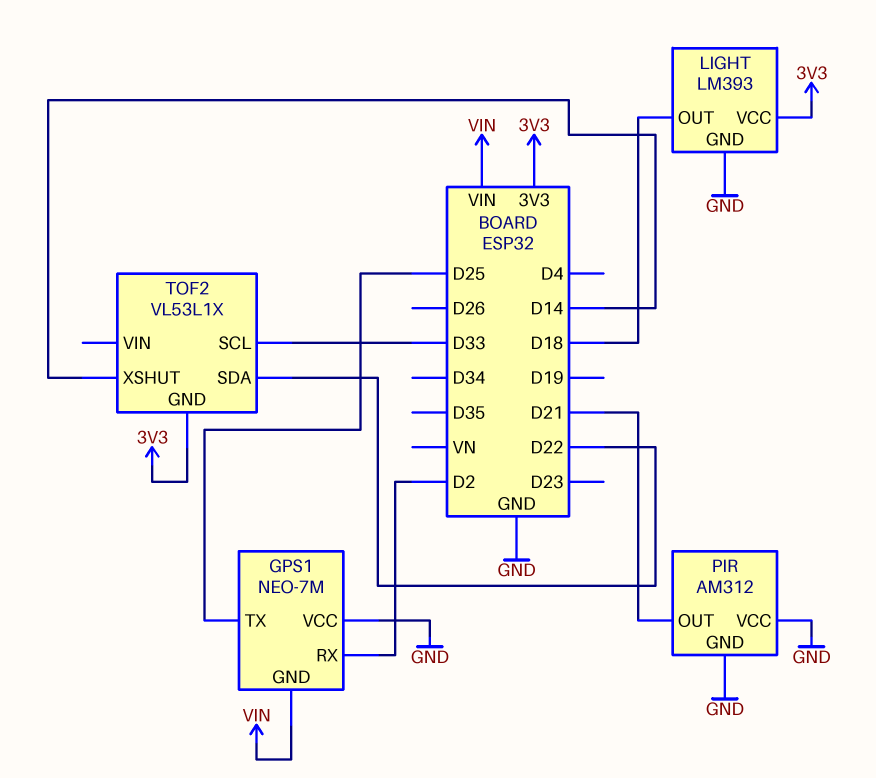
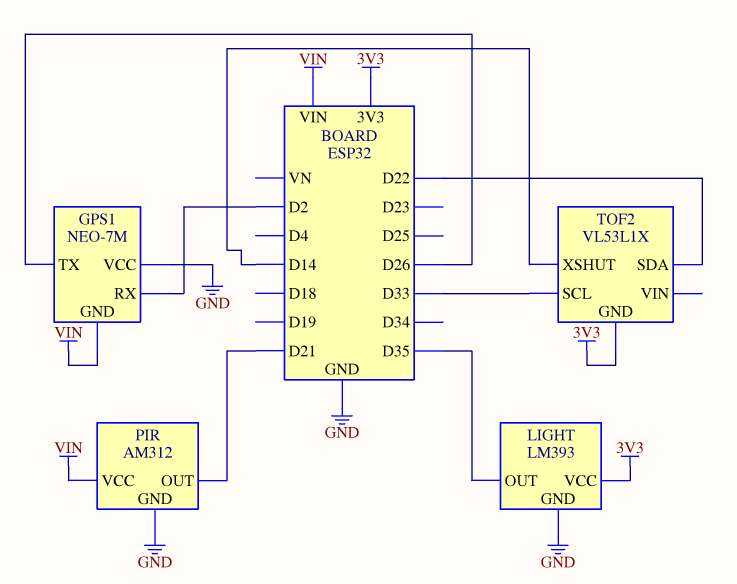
GPS1 pin TX: D25 -> D26
LIGHT pin OUT: D18 -> D35
PIR pin VCC: GND -> VIN

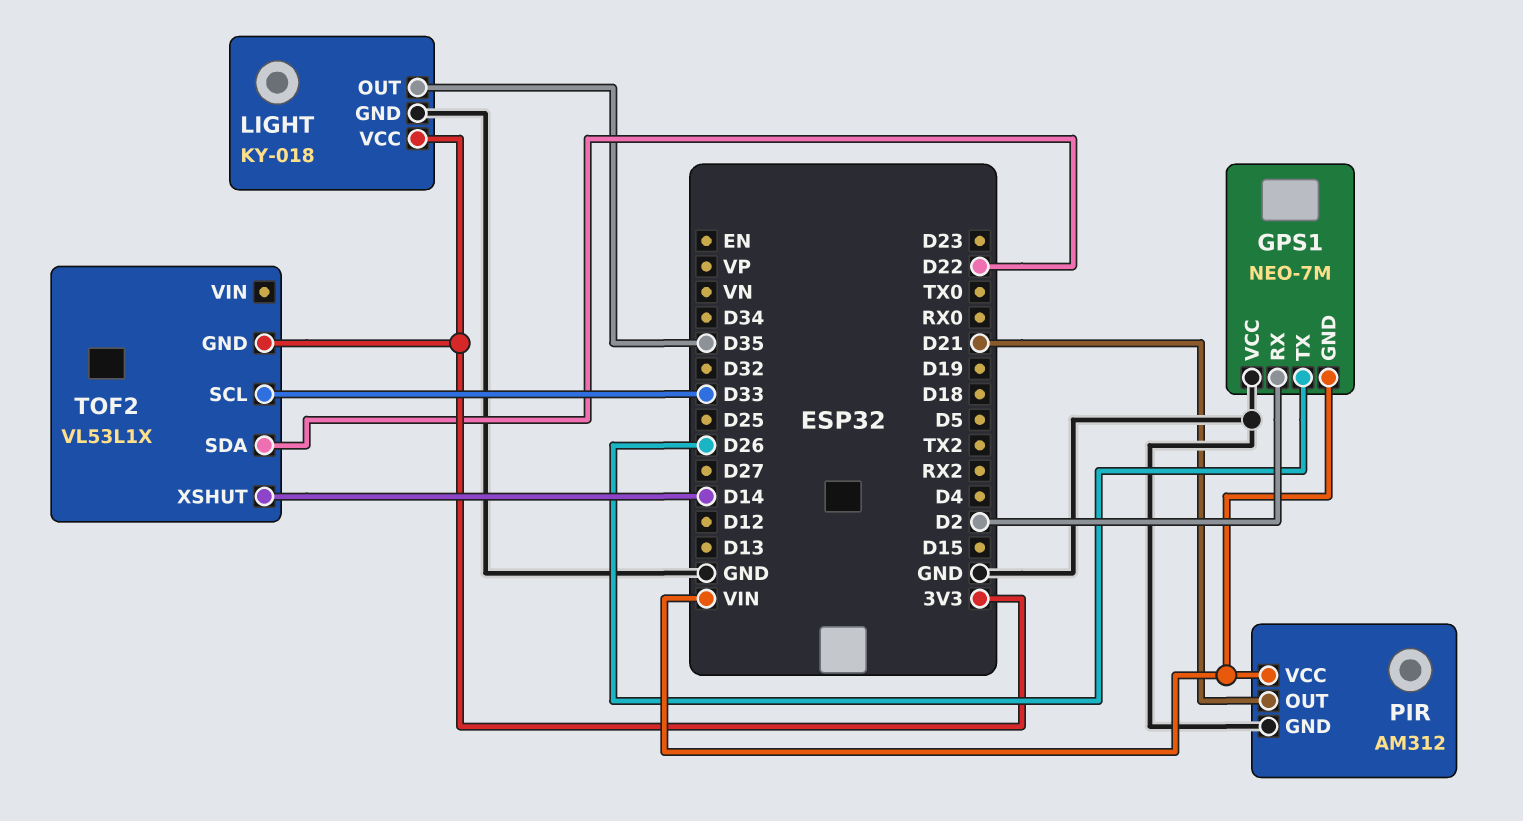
LIGHT: LM393 -> KY-018

